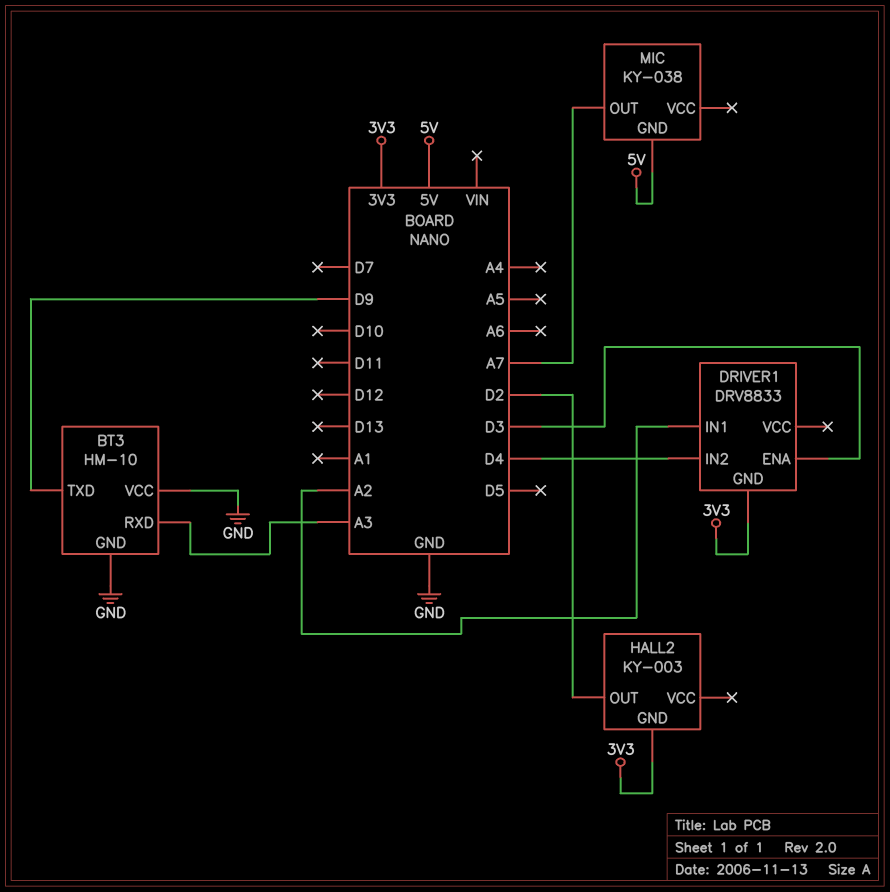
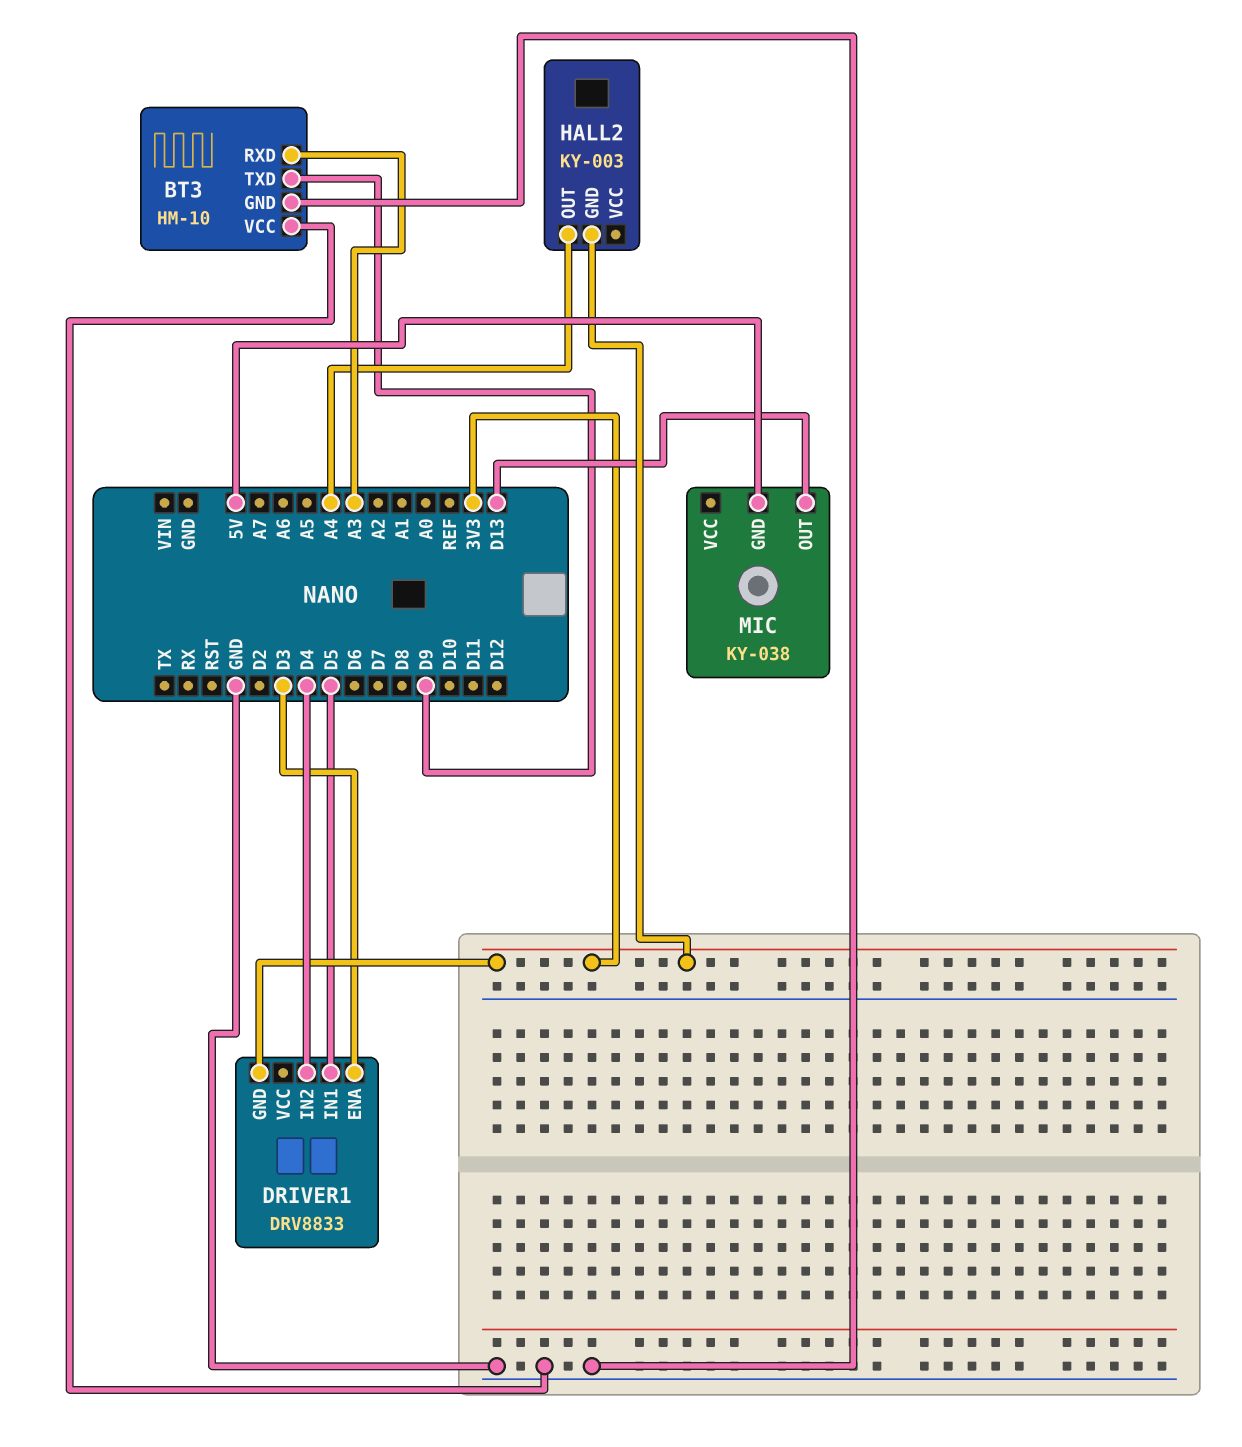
DRIVER1 pin IN1: A2 -> D5
HALL2 pin OUT: D2 -> A4
MIC pin OUT: A7 -> D13

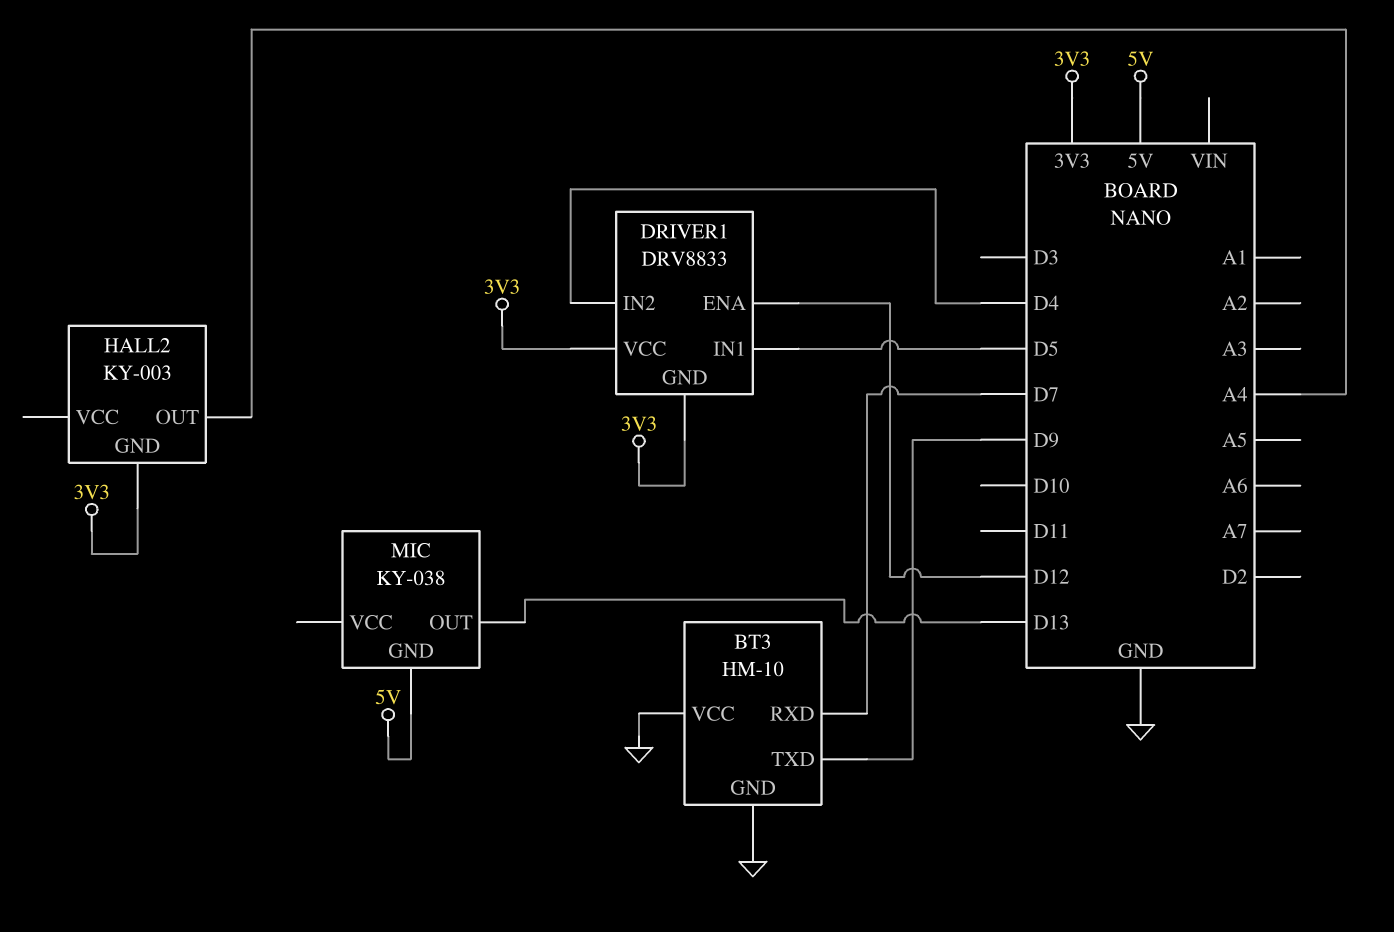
BT3 pin RXD: A3 -> D7
DRIVER1 pin ENA: D3 -> D12
DRIVER1 pin VCC: none -> 3V3

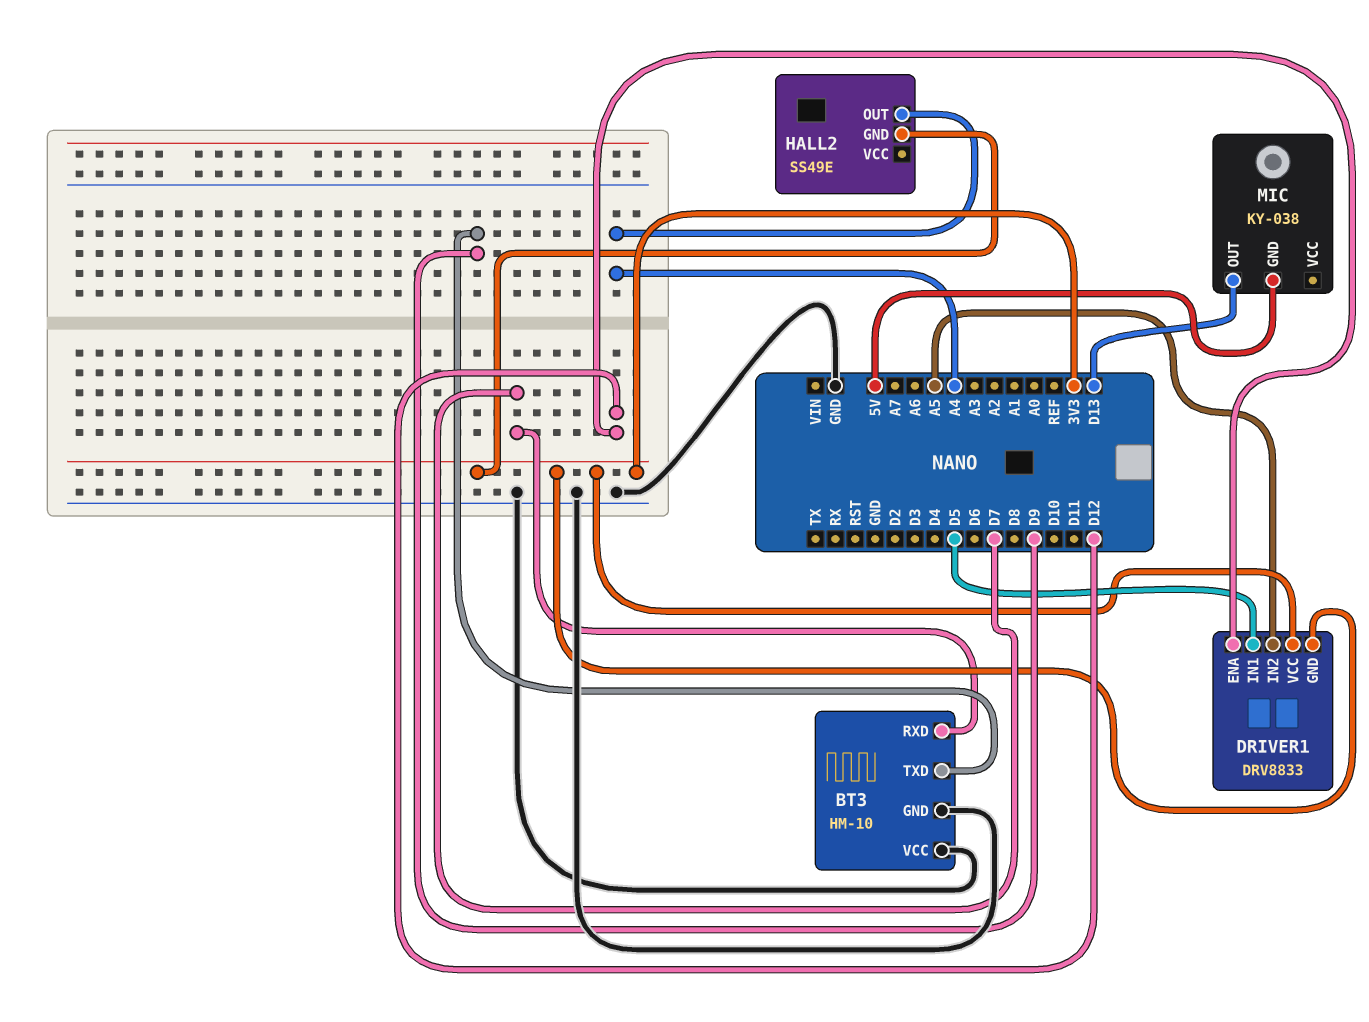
DRIVER1 pin IN2: D4 -> A5
HALL2: KY-003 -> SS49E

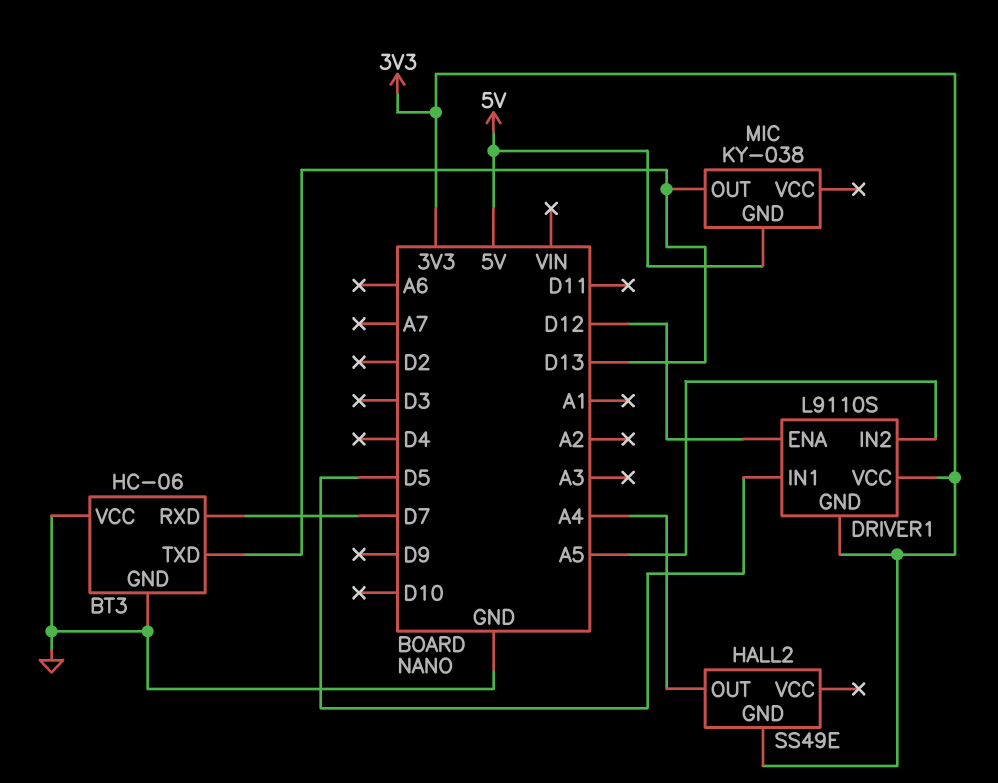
BT3: HM-10 -> HC-06
BT3 pin TXD: D9 -> D13
DRIVER1: DRV8833 -> L9110S

